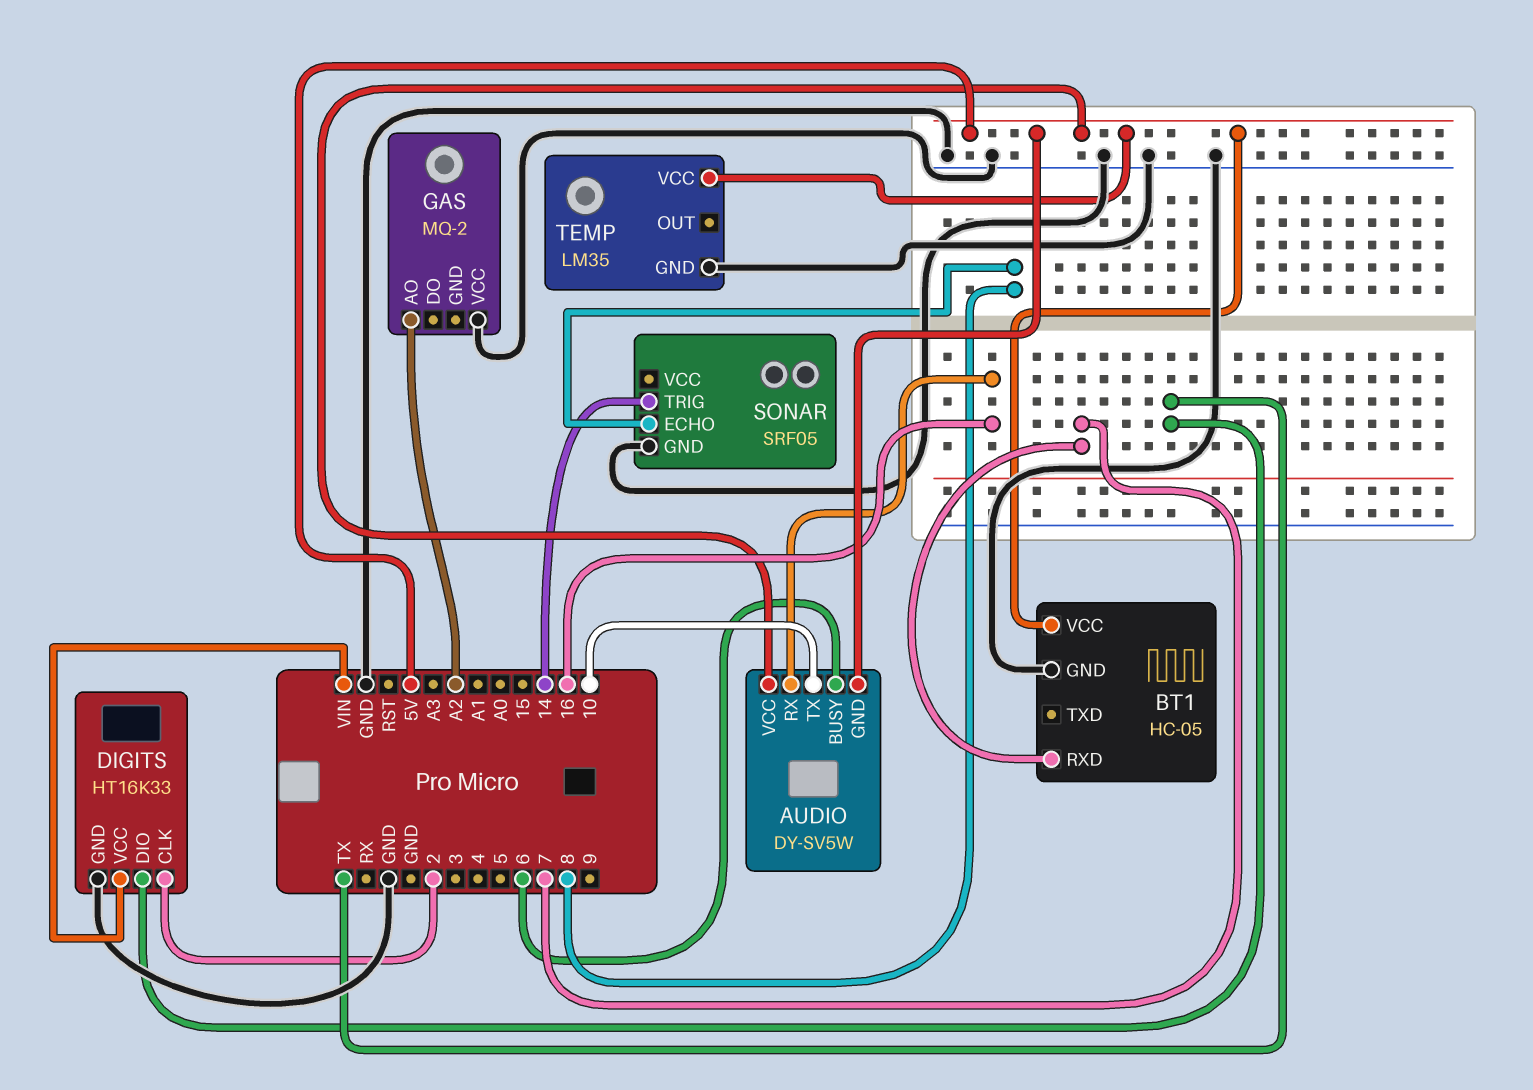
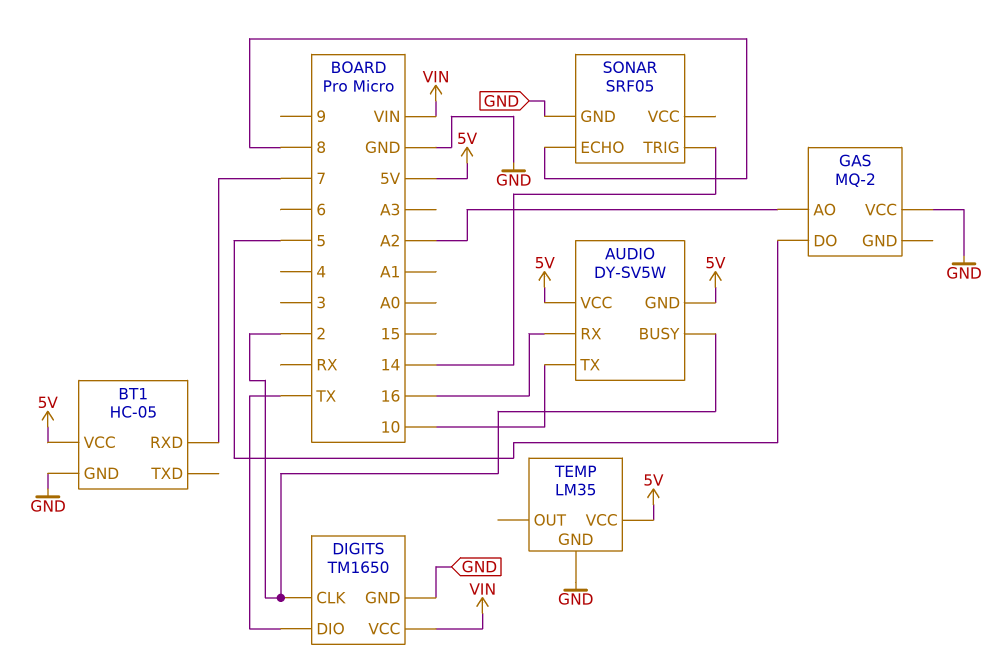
AUDIO pin BUSY: 6 -> 2
DIGITS: HT16K33 -> TM1650
GAS pin DO: none -> 5

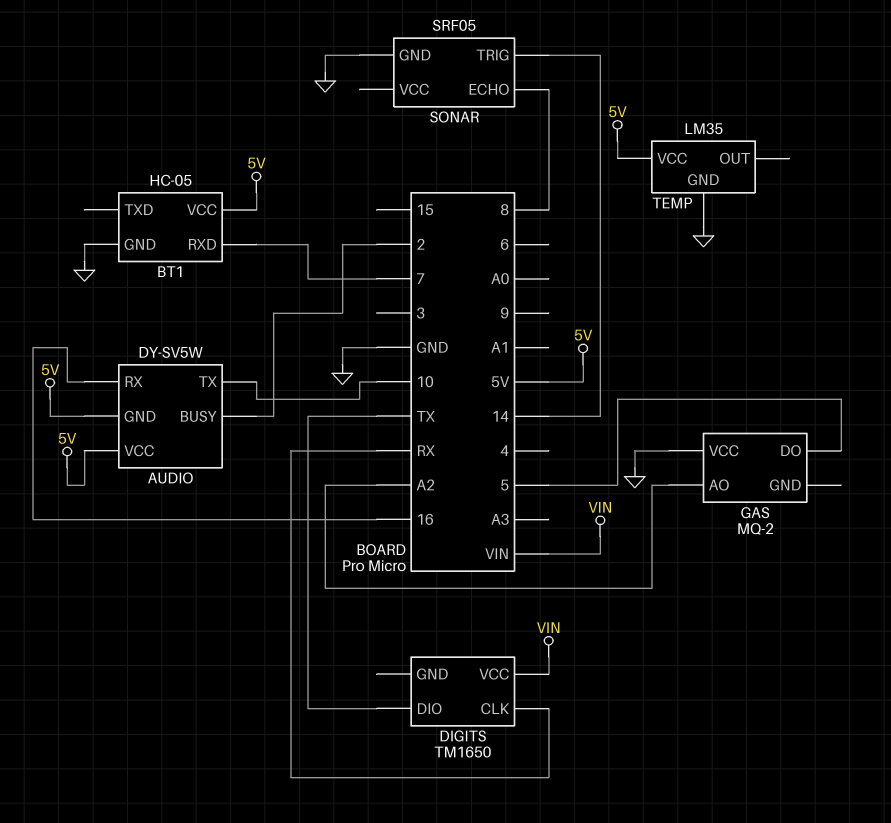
DIGITS pin CLK: 2 -> RX
DIGITS pin GND: GND -> none

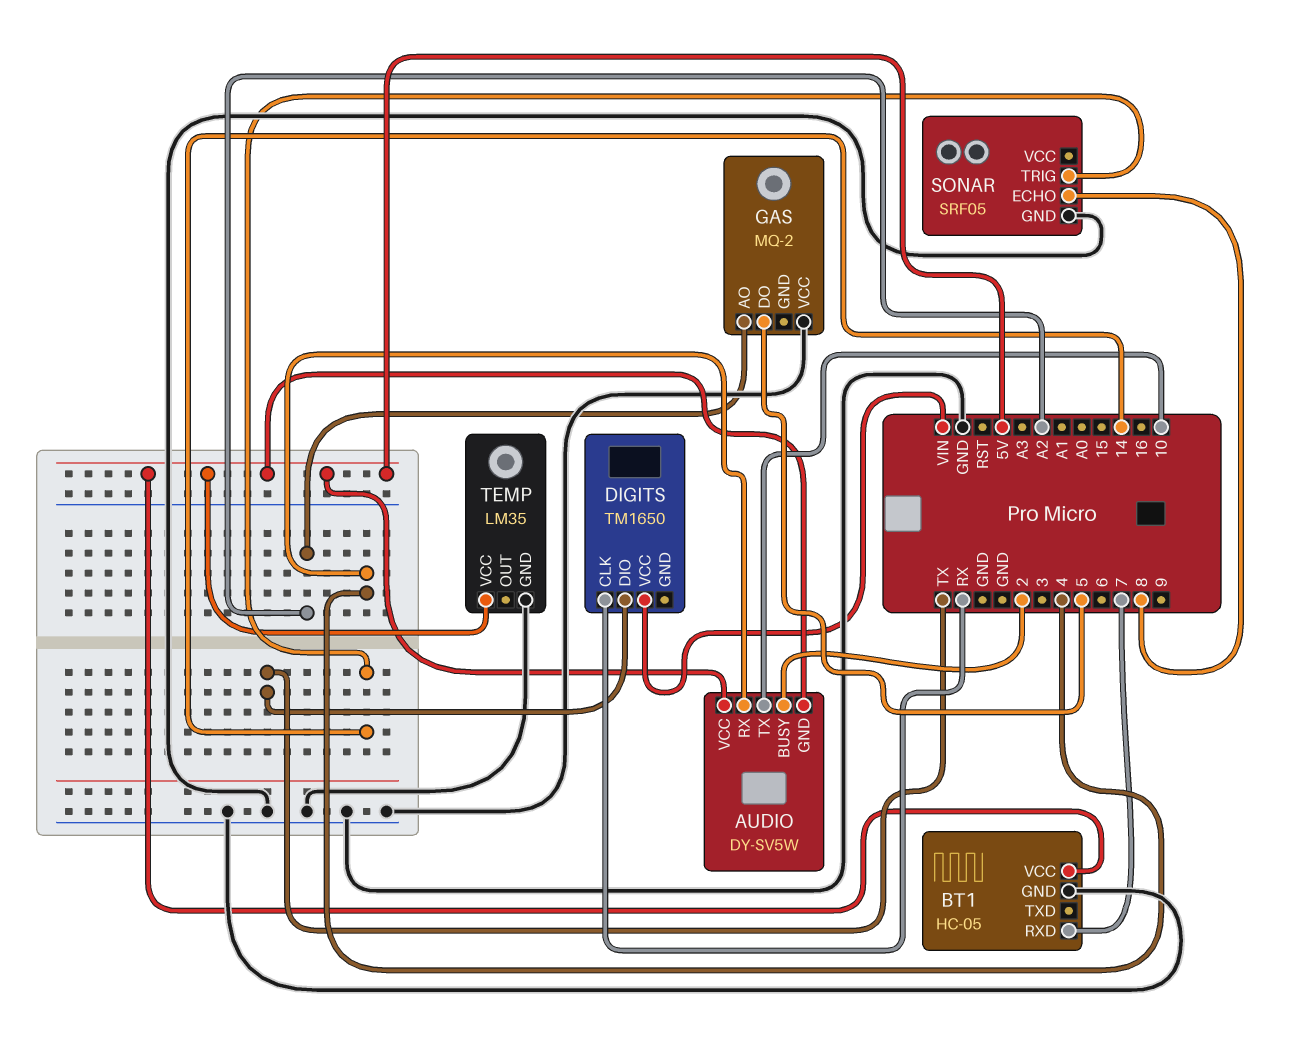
AUDIO pin RX: 16 -> 4

